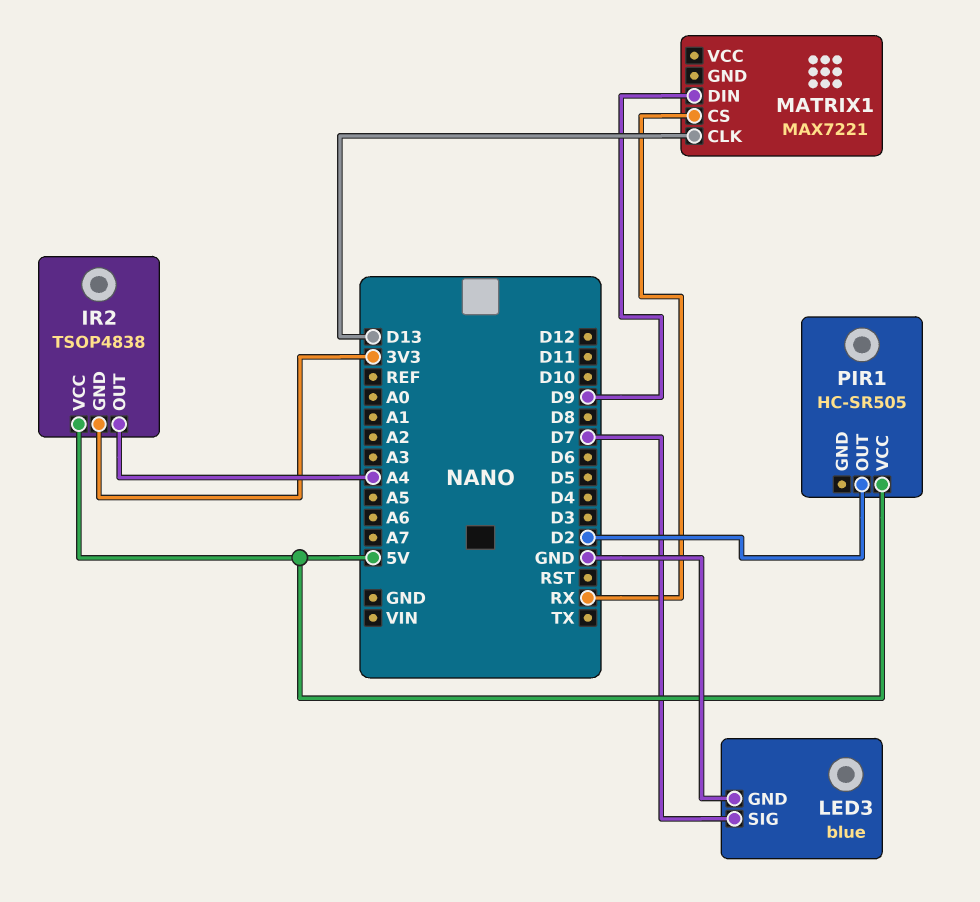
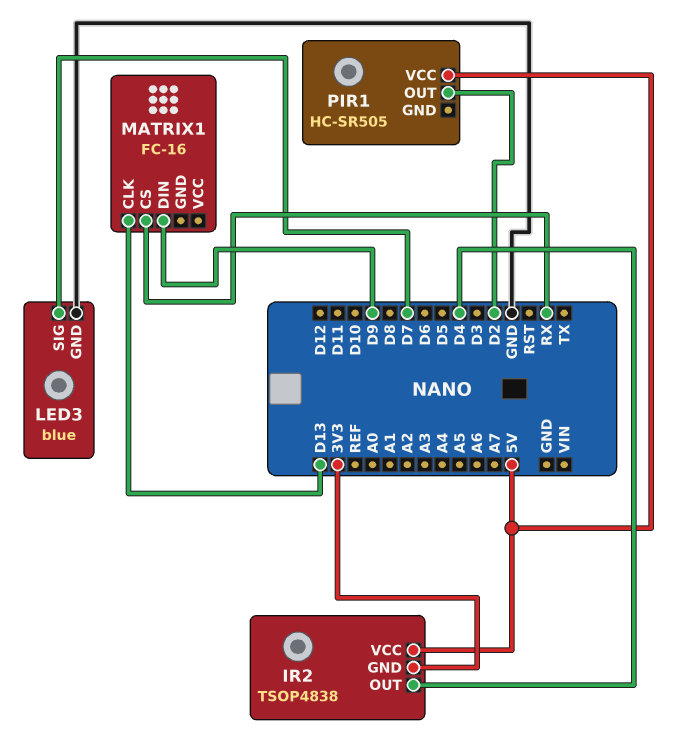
IR2 pin OUT: A4 -> D4
MATRIX1: MAX7221 -> FC-16

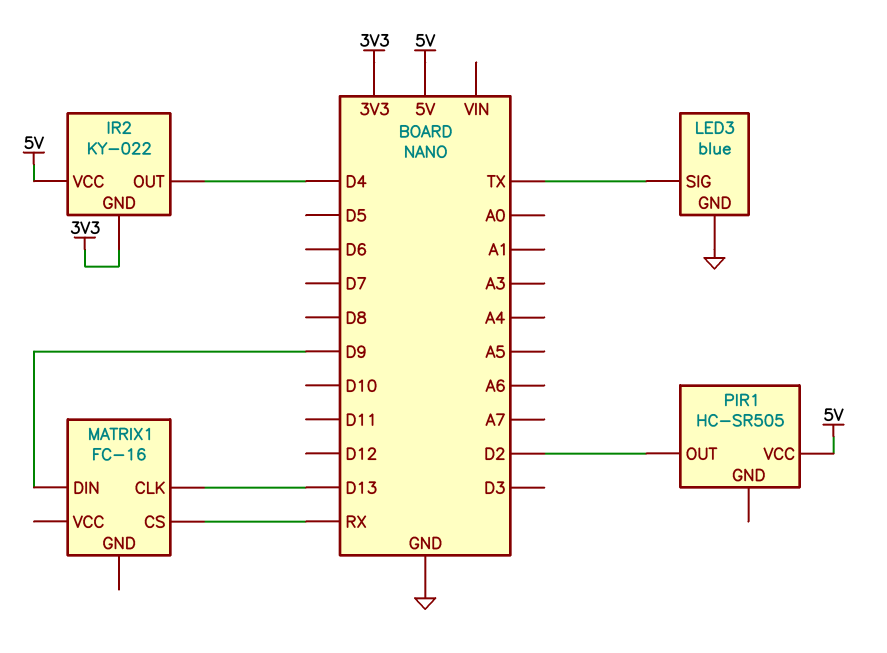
IR2: TSOP4838 -> KY-022
LED3 pin SIG: D7 -> TX

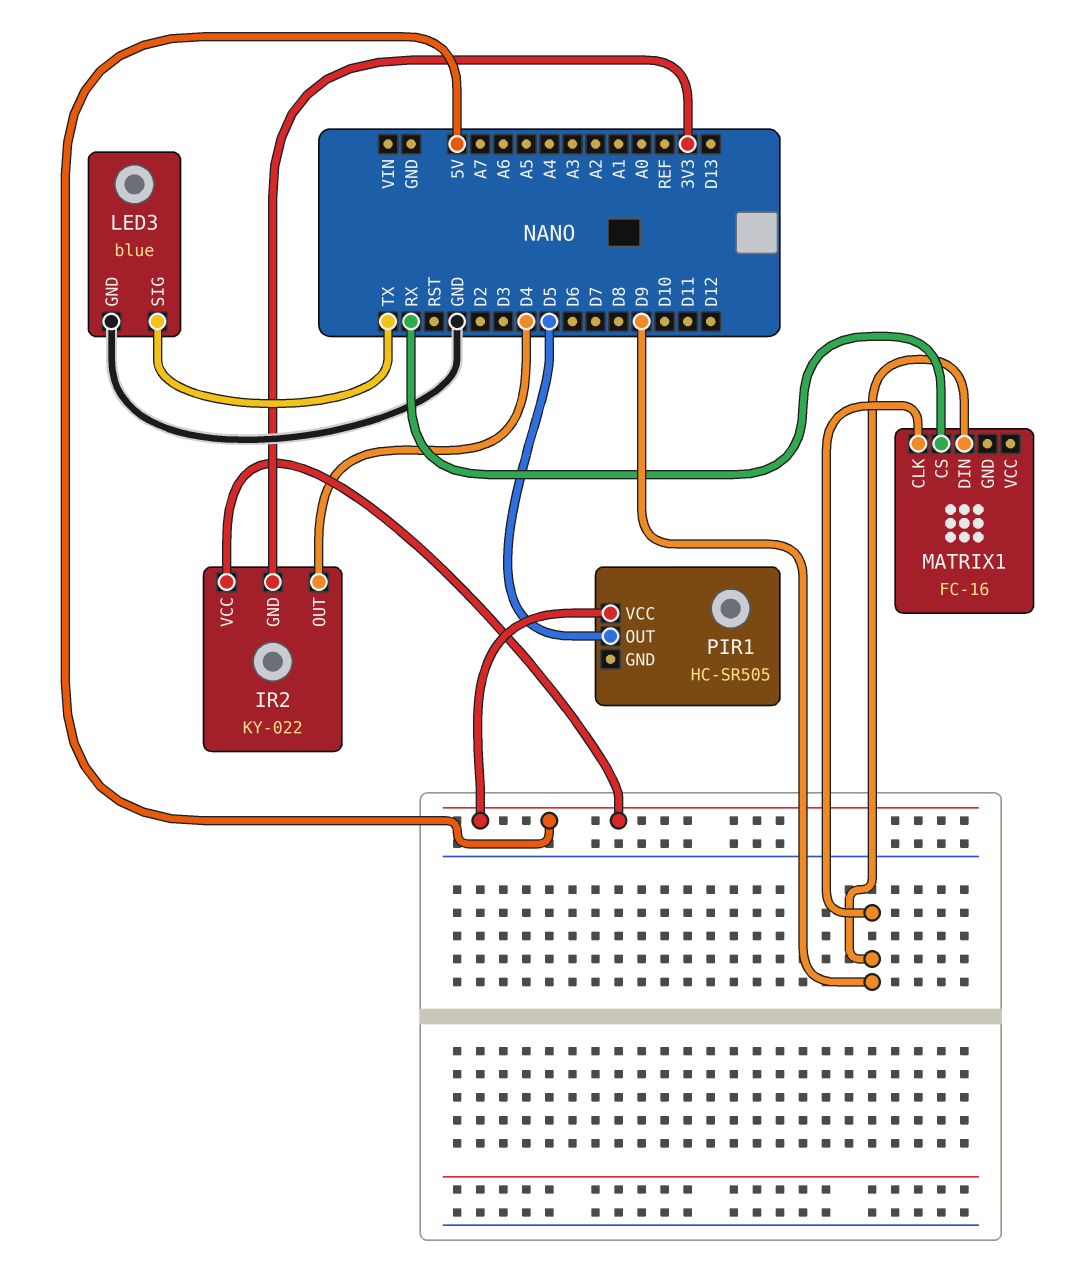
MATRIX1 pin CLK: D13 -> D9
PIR1 pin OUT: D2 -> D5

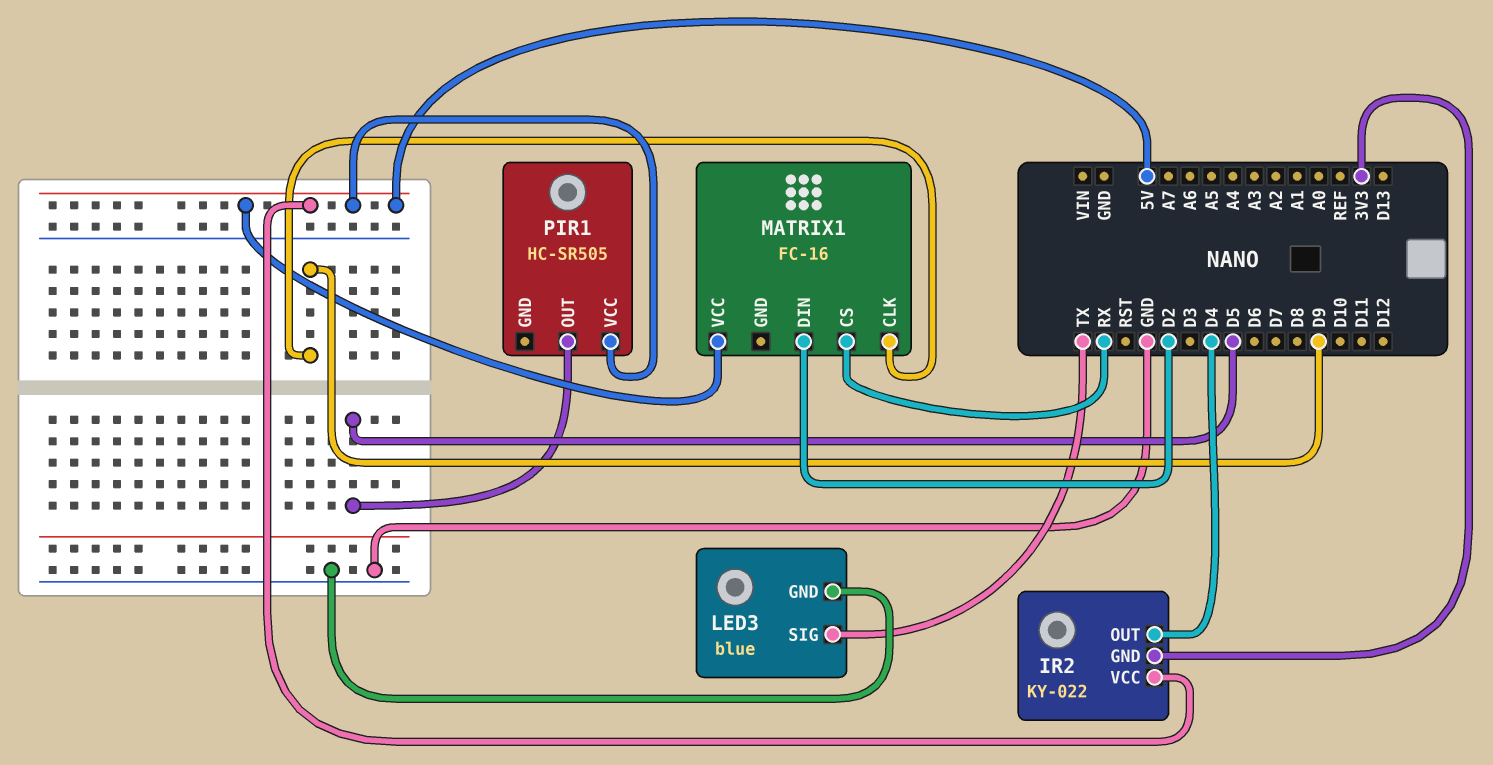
MATRIX1 pin DIN: D9 -> D2
MATRIX1 pin VCC: none -> 5V

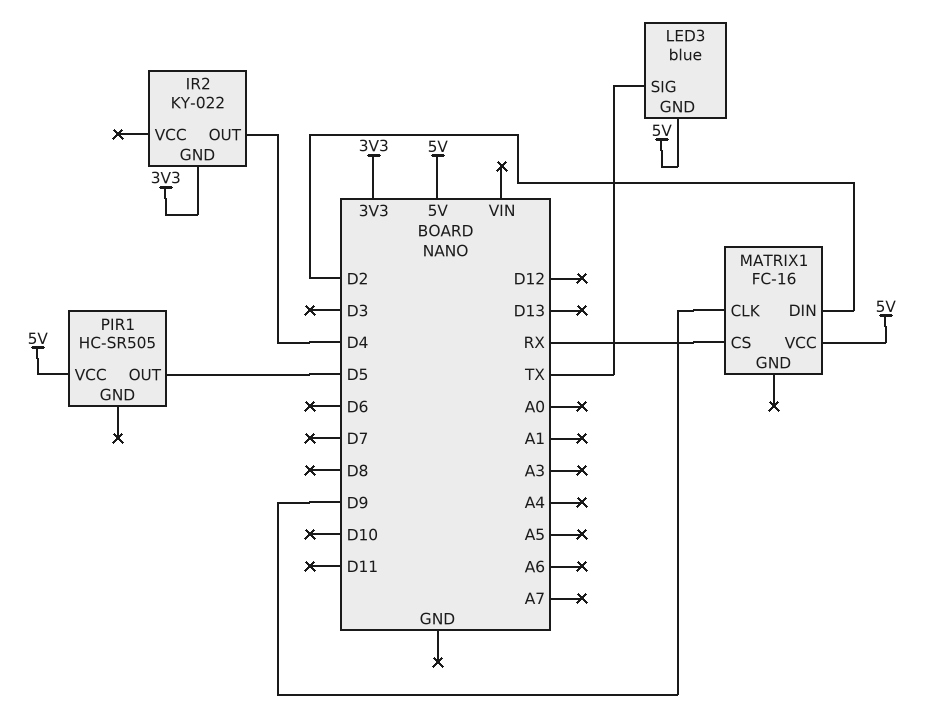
IR2 pin VCC: 5V -> none
LED3 pin GND: GND -> 5V

